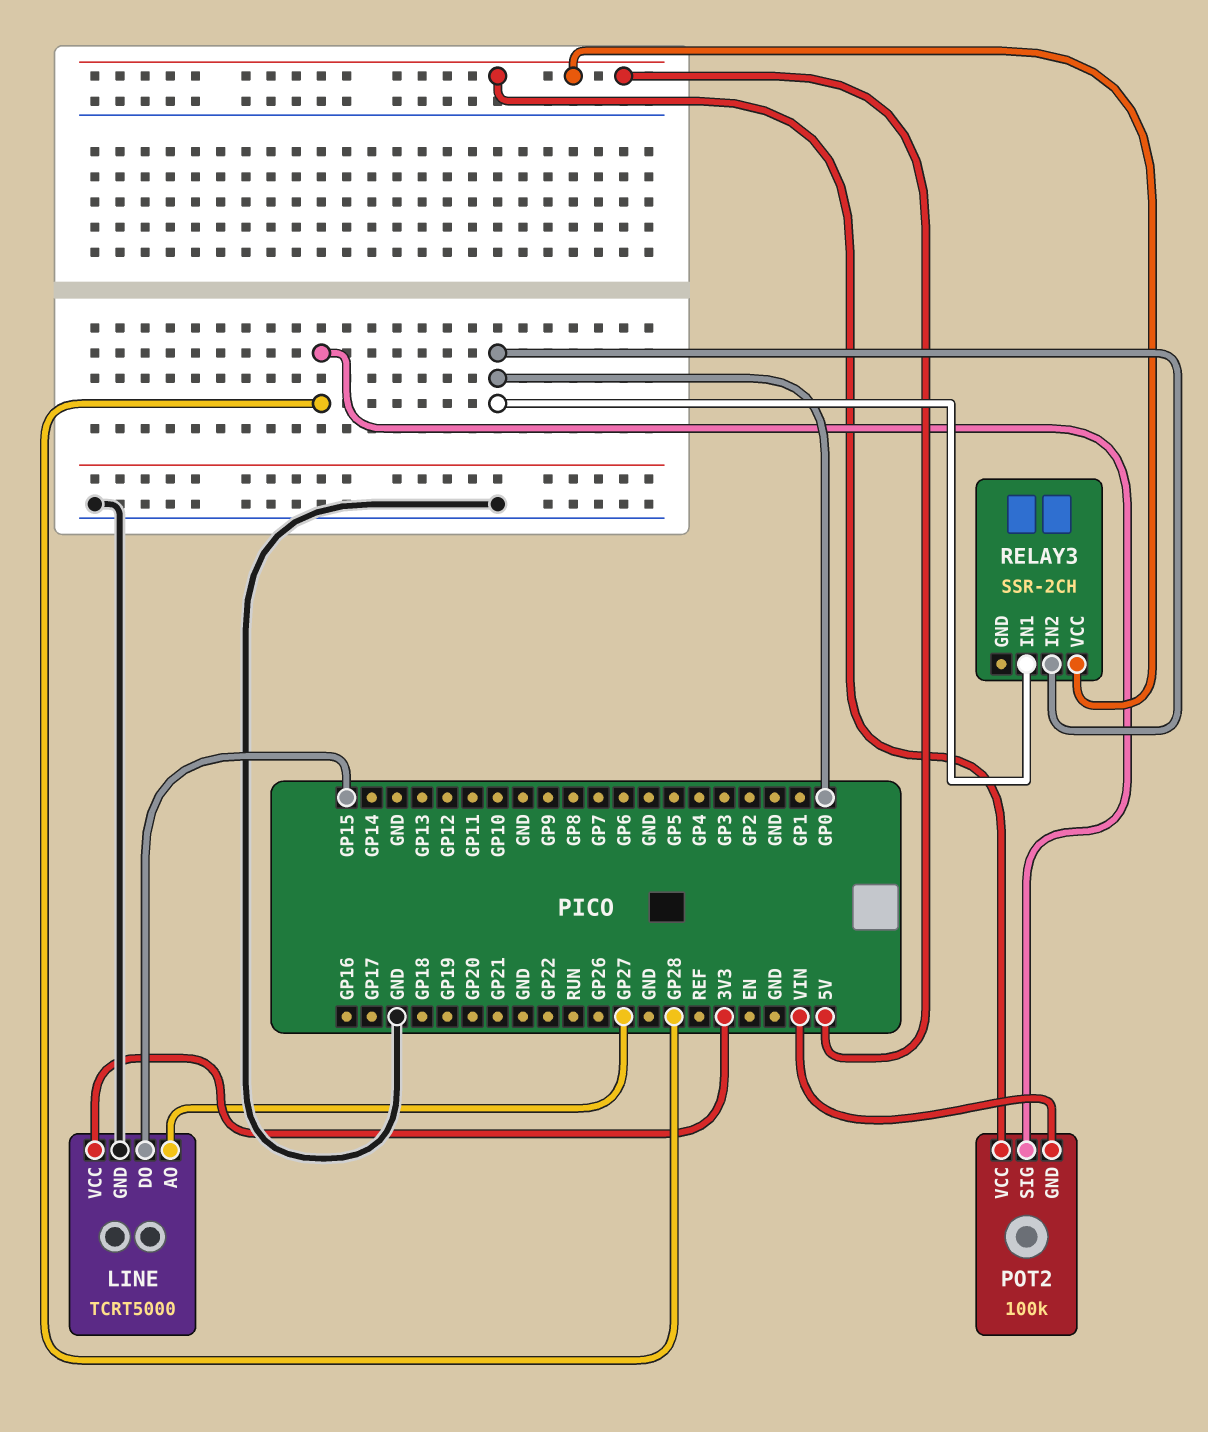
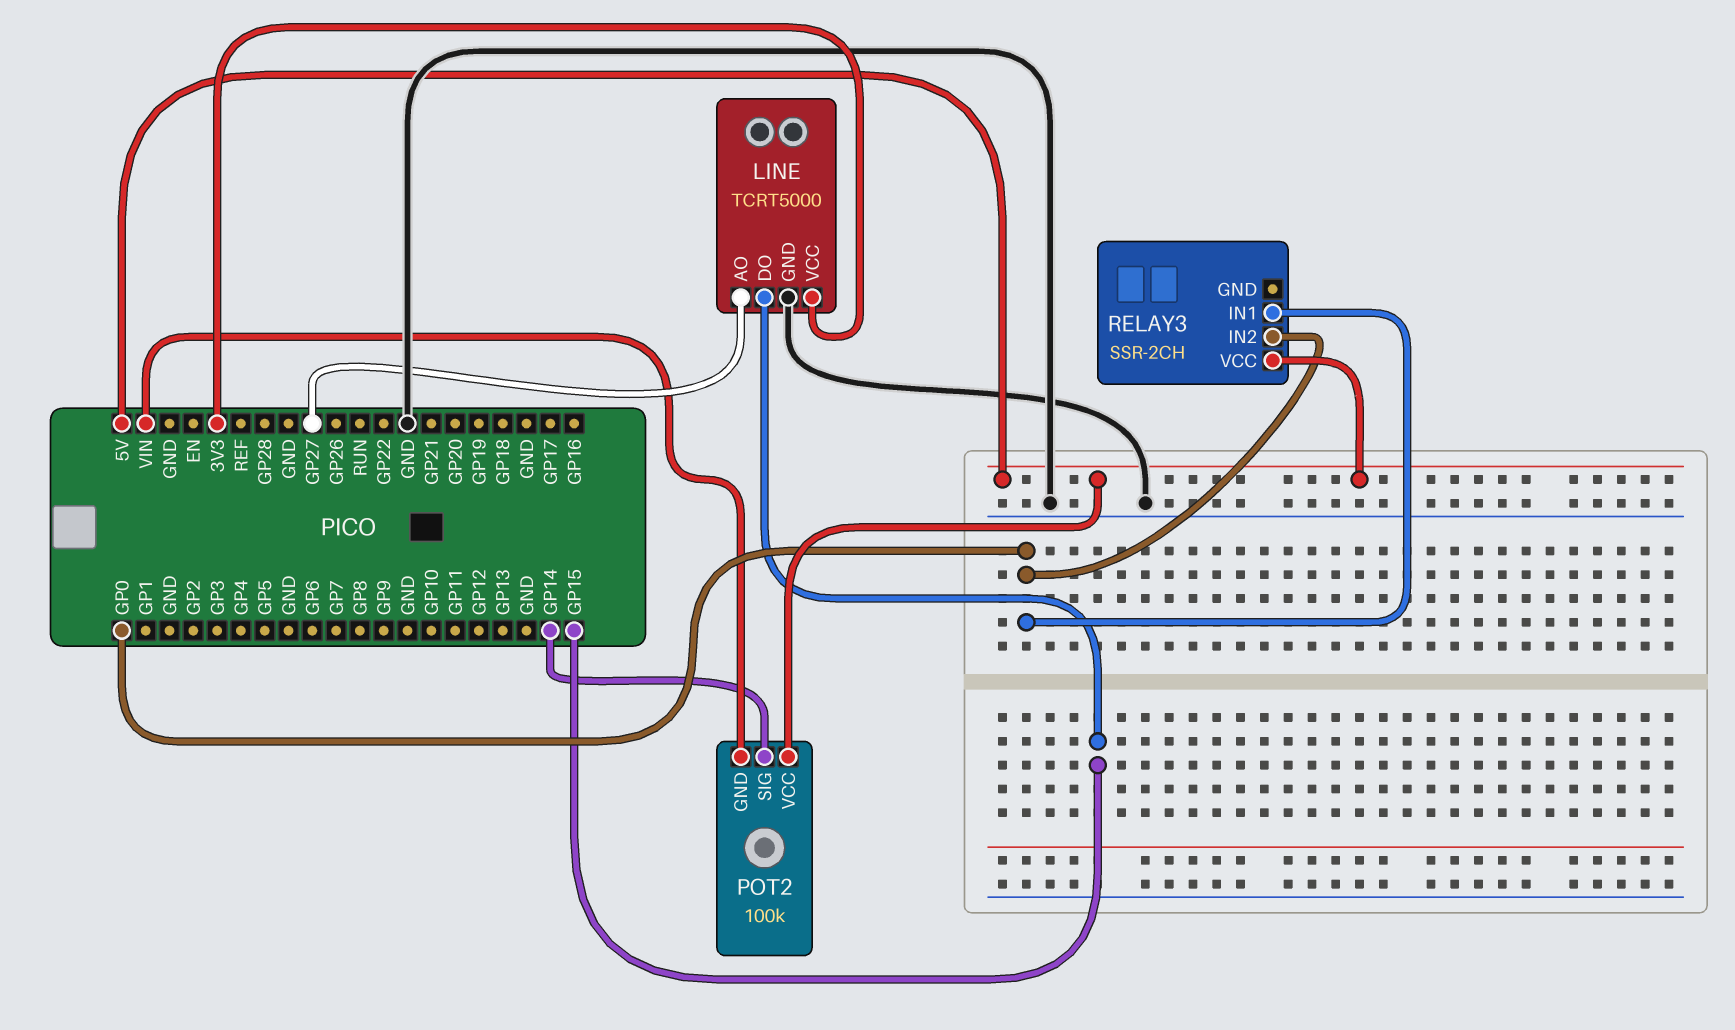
POT2 pin SIG: GP28 -> GP14

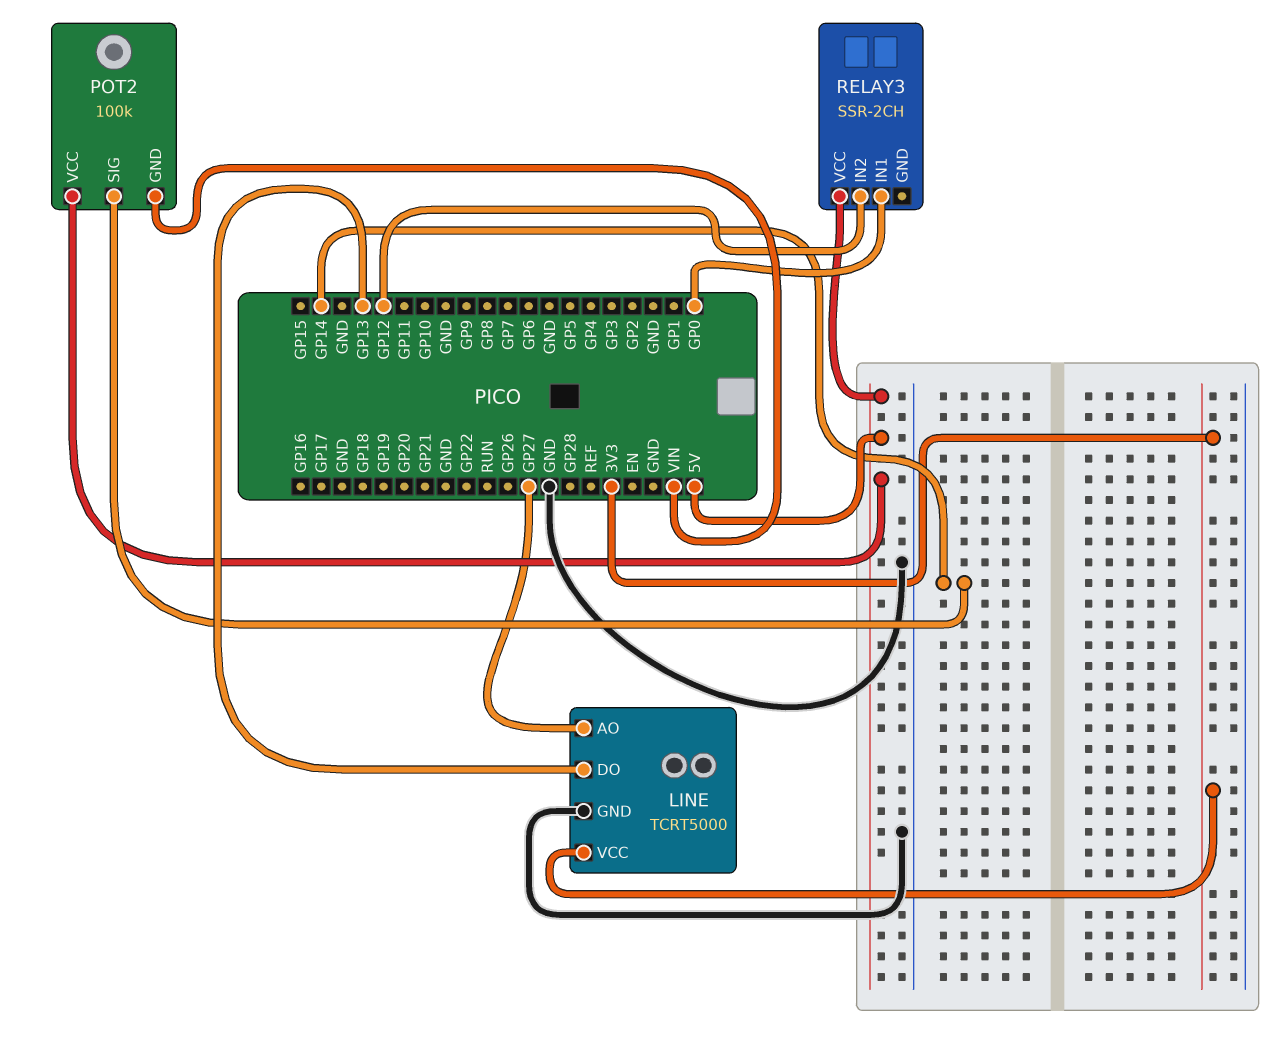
LINE pin DO: GP15 -> GP13
RELAY3 pin IN2: GP0 -> GP12

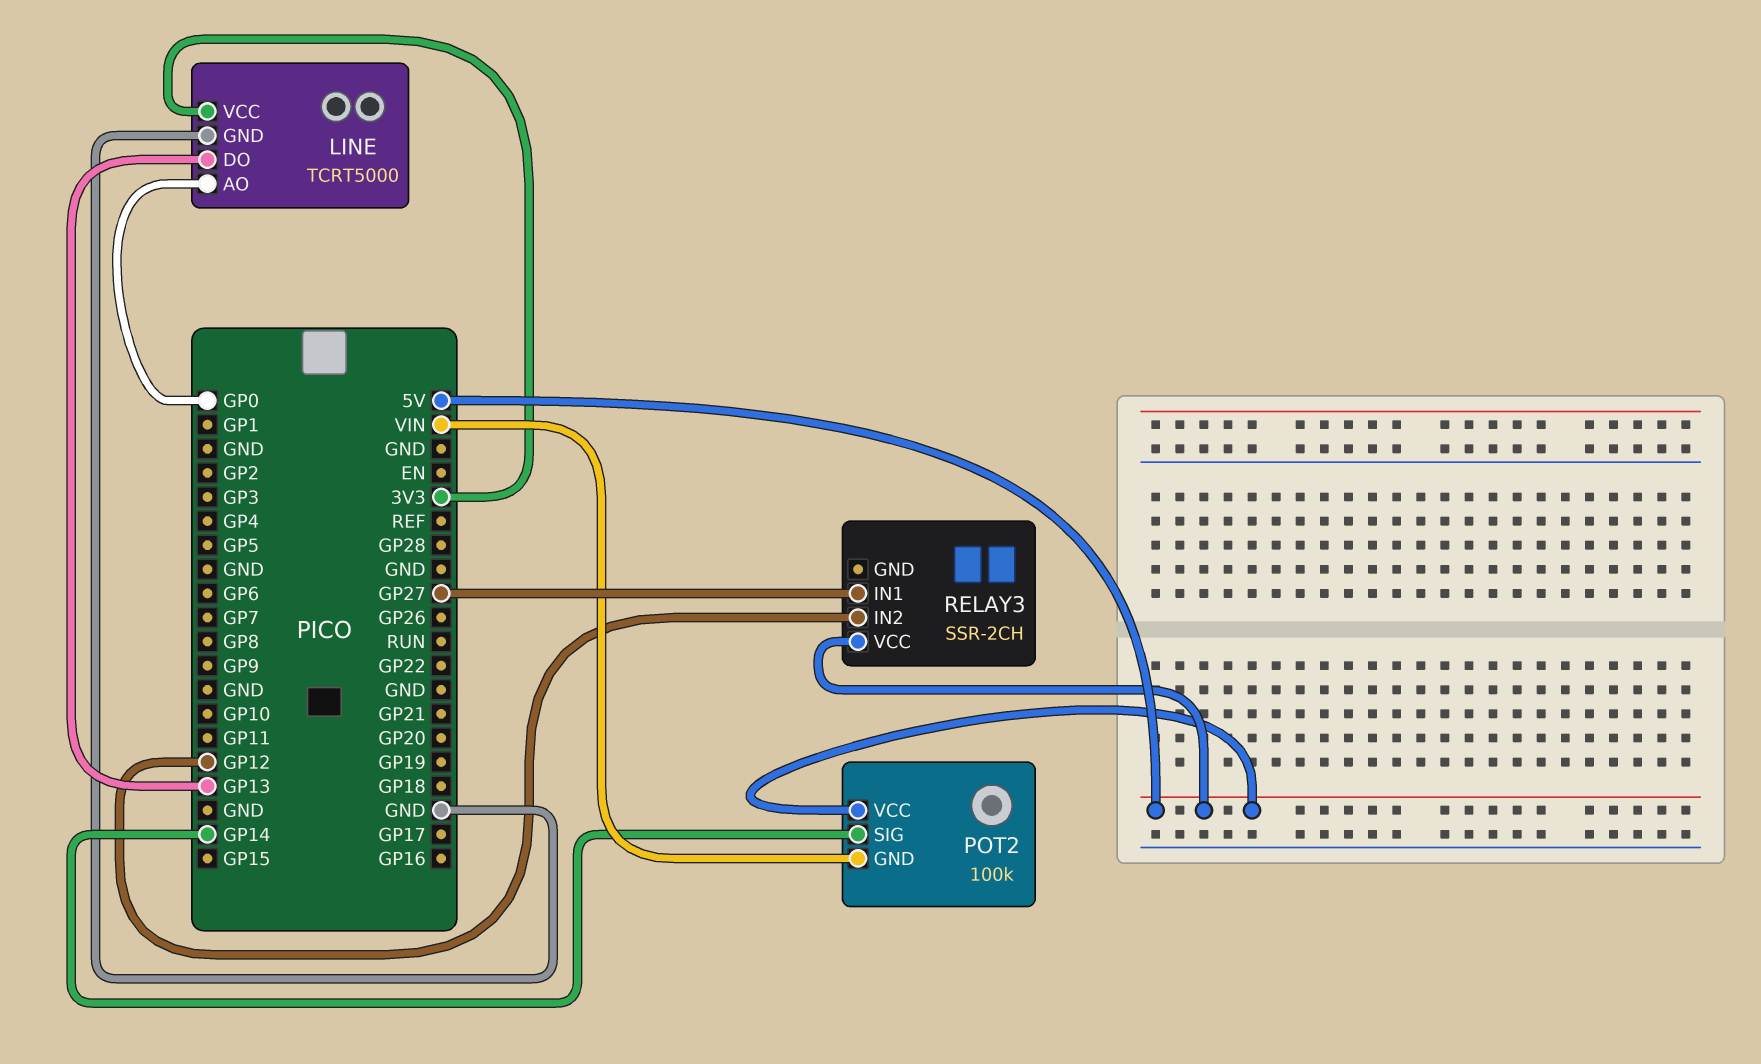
LINE pin AO: GP27 -> GP0
RELAY3 pin IN1: GP0 -> GP27

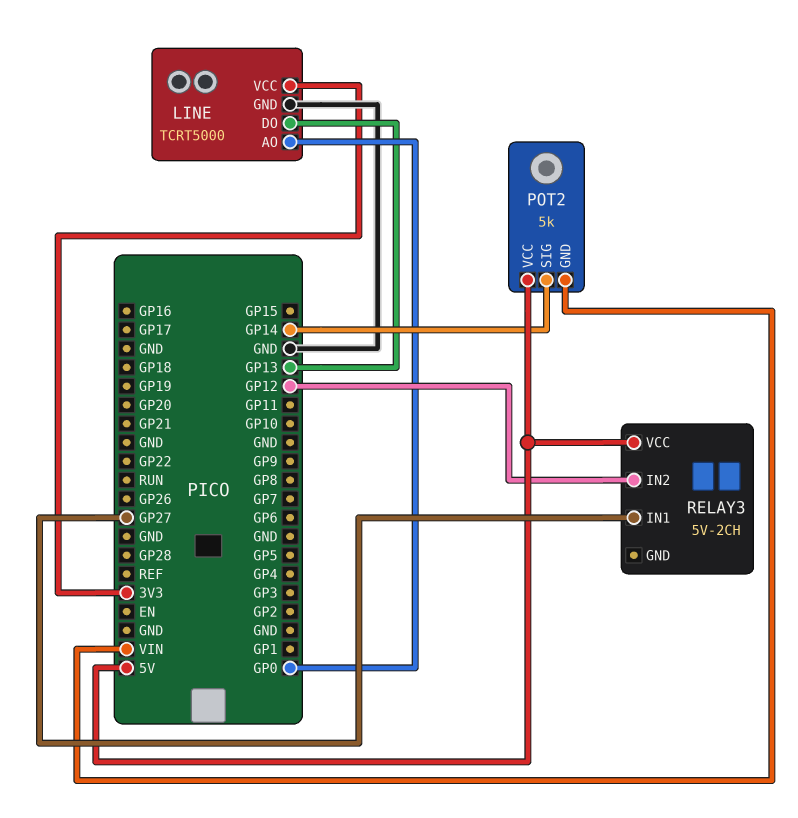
POT2: 100k -> 5k
RELAY3: SSR-2CH -> 5V-2CH

